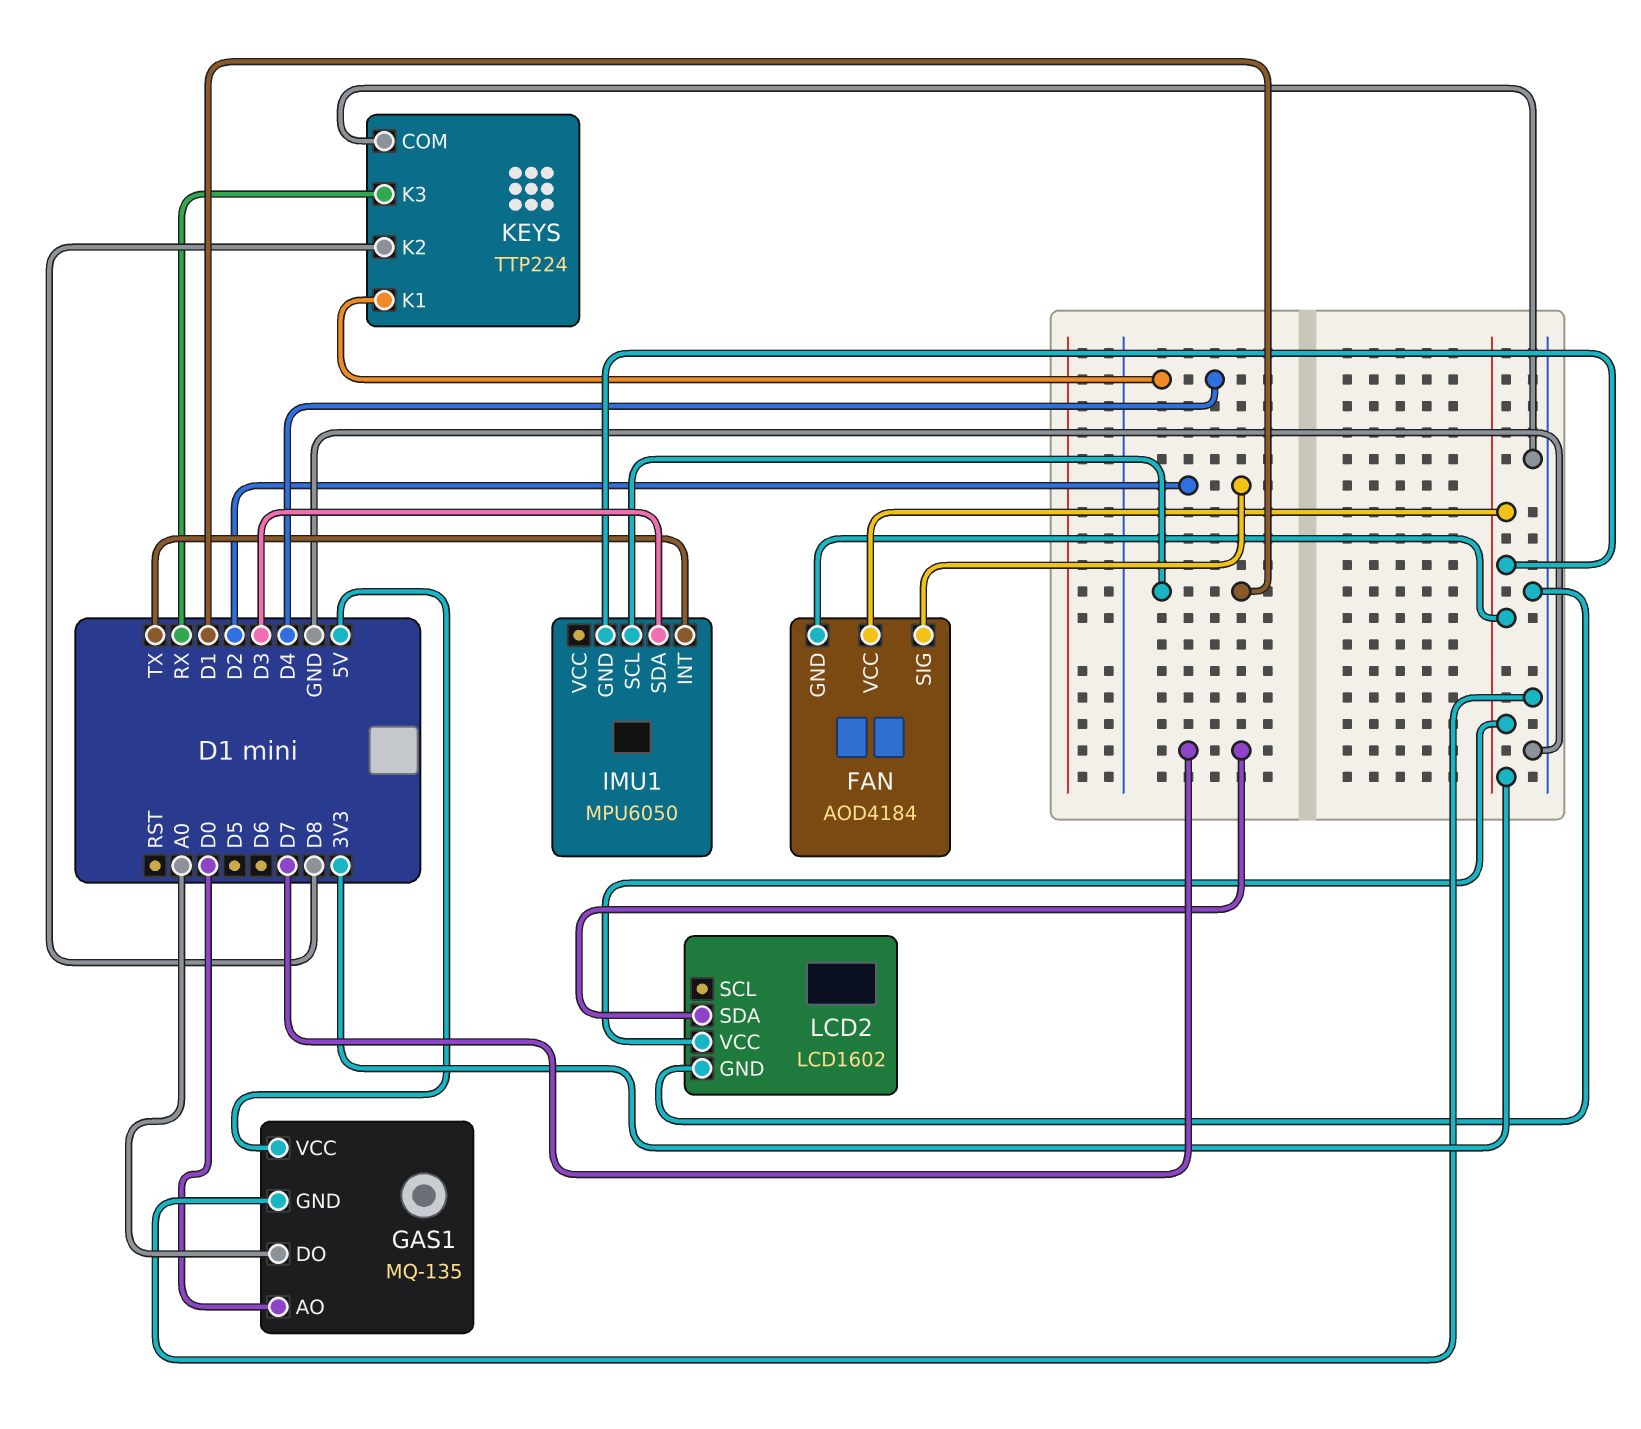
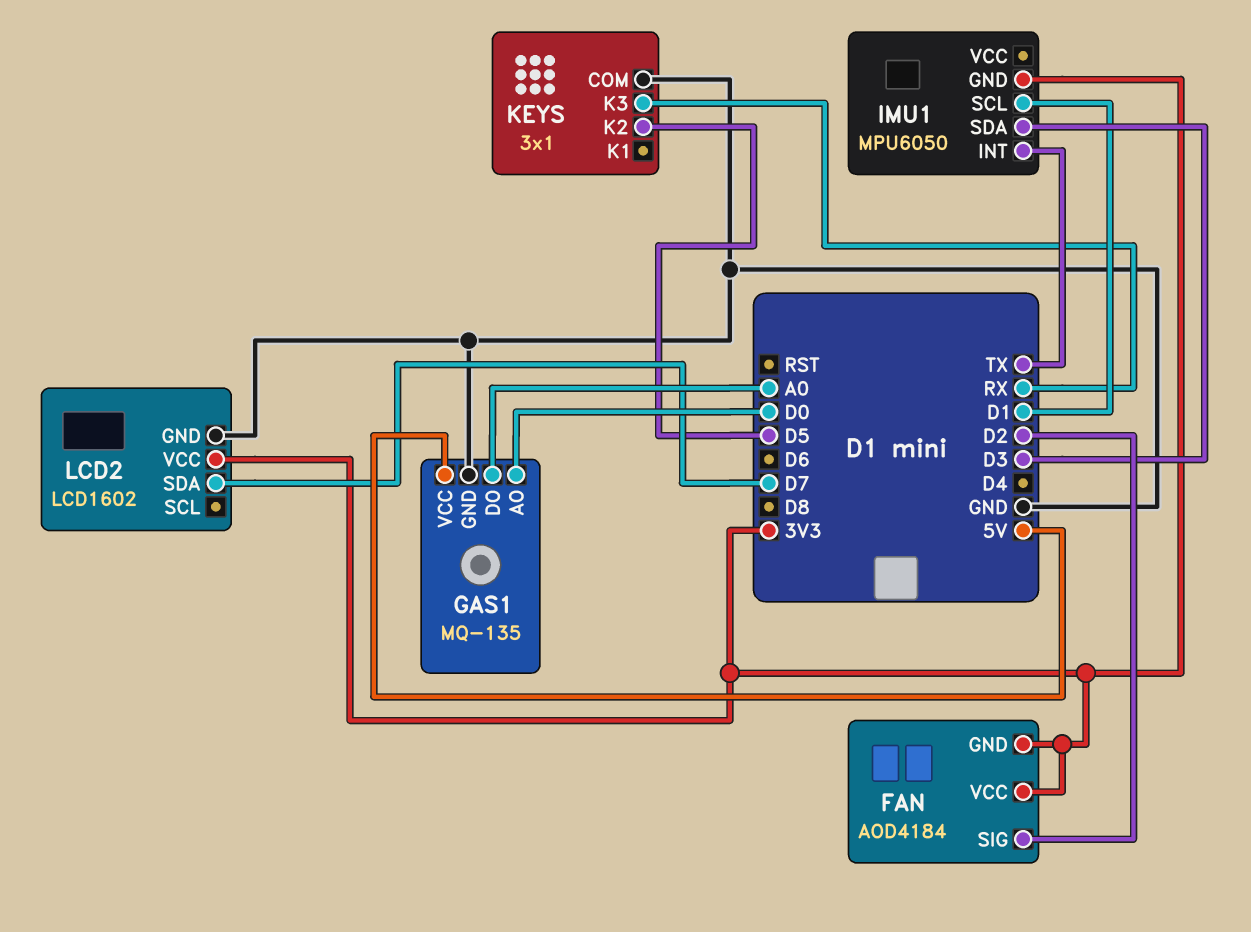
KEYS: TTP224 -> 3x1
KEYS pin K1: D4 -> none
KEYS pin K2: D8 -> D5

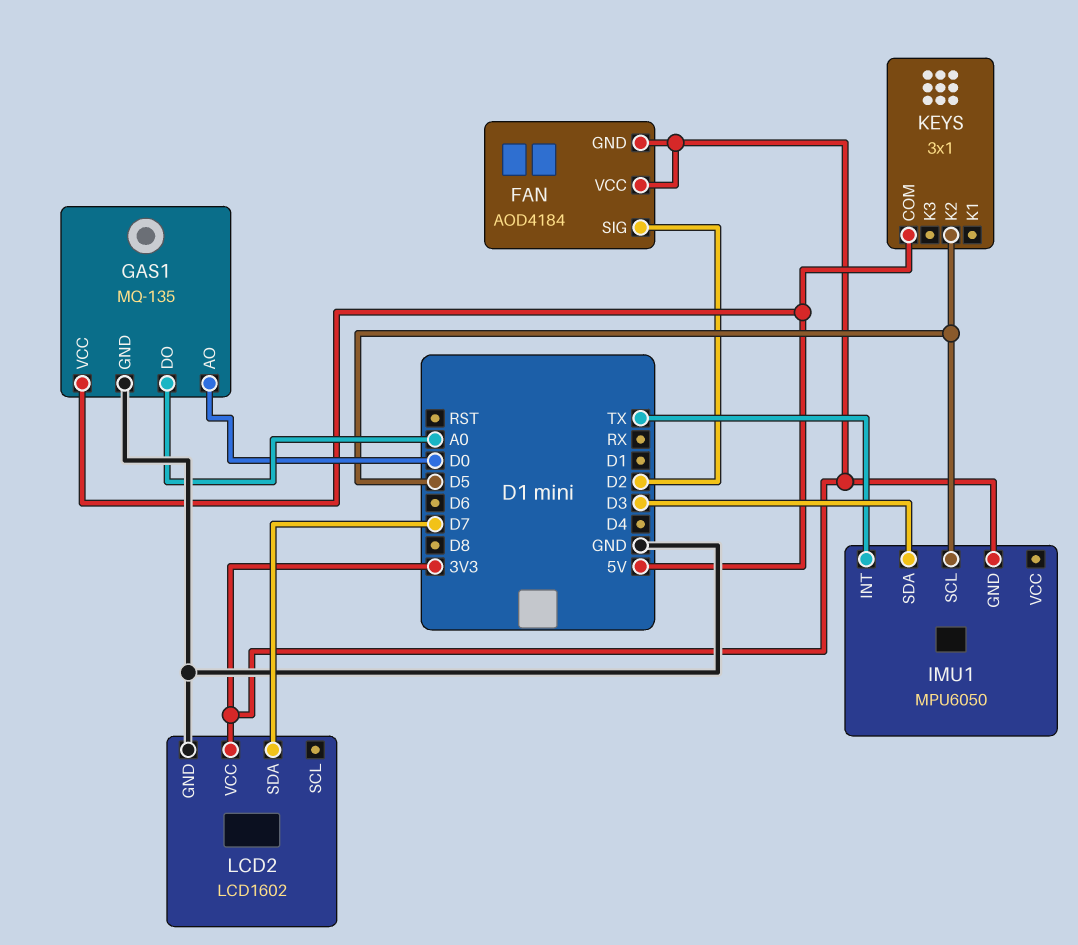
IMU1 pin SCL: D1 -> D5
KEYS pin COM: GND -> 5V
KEYS pin K3: RX -> none

